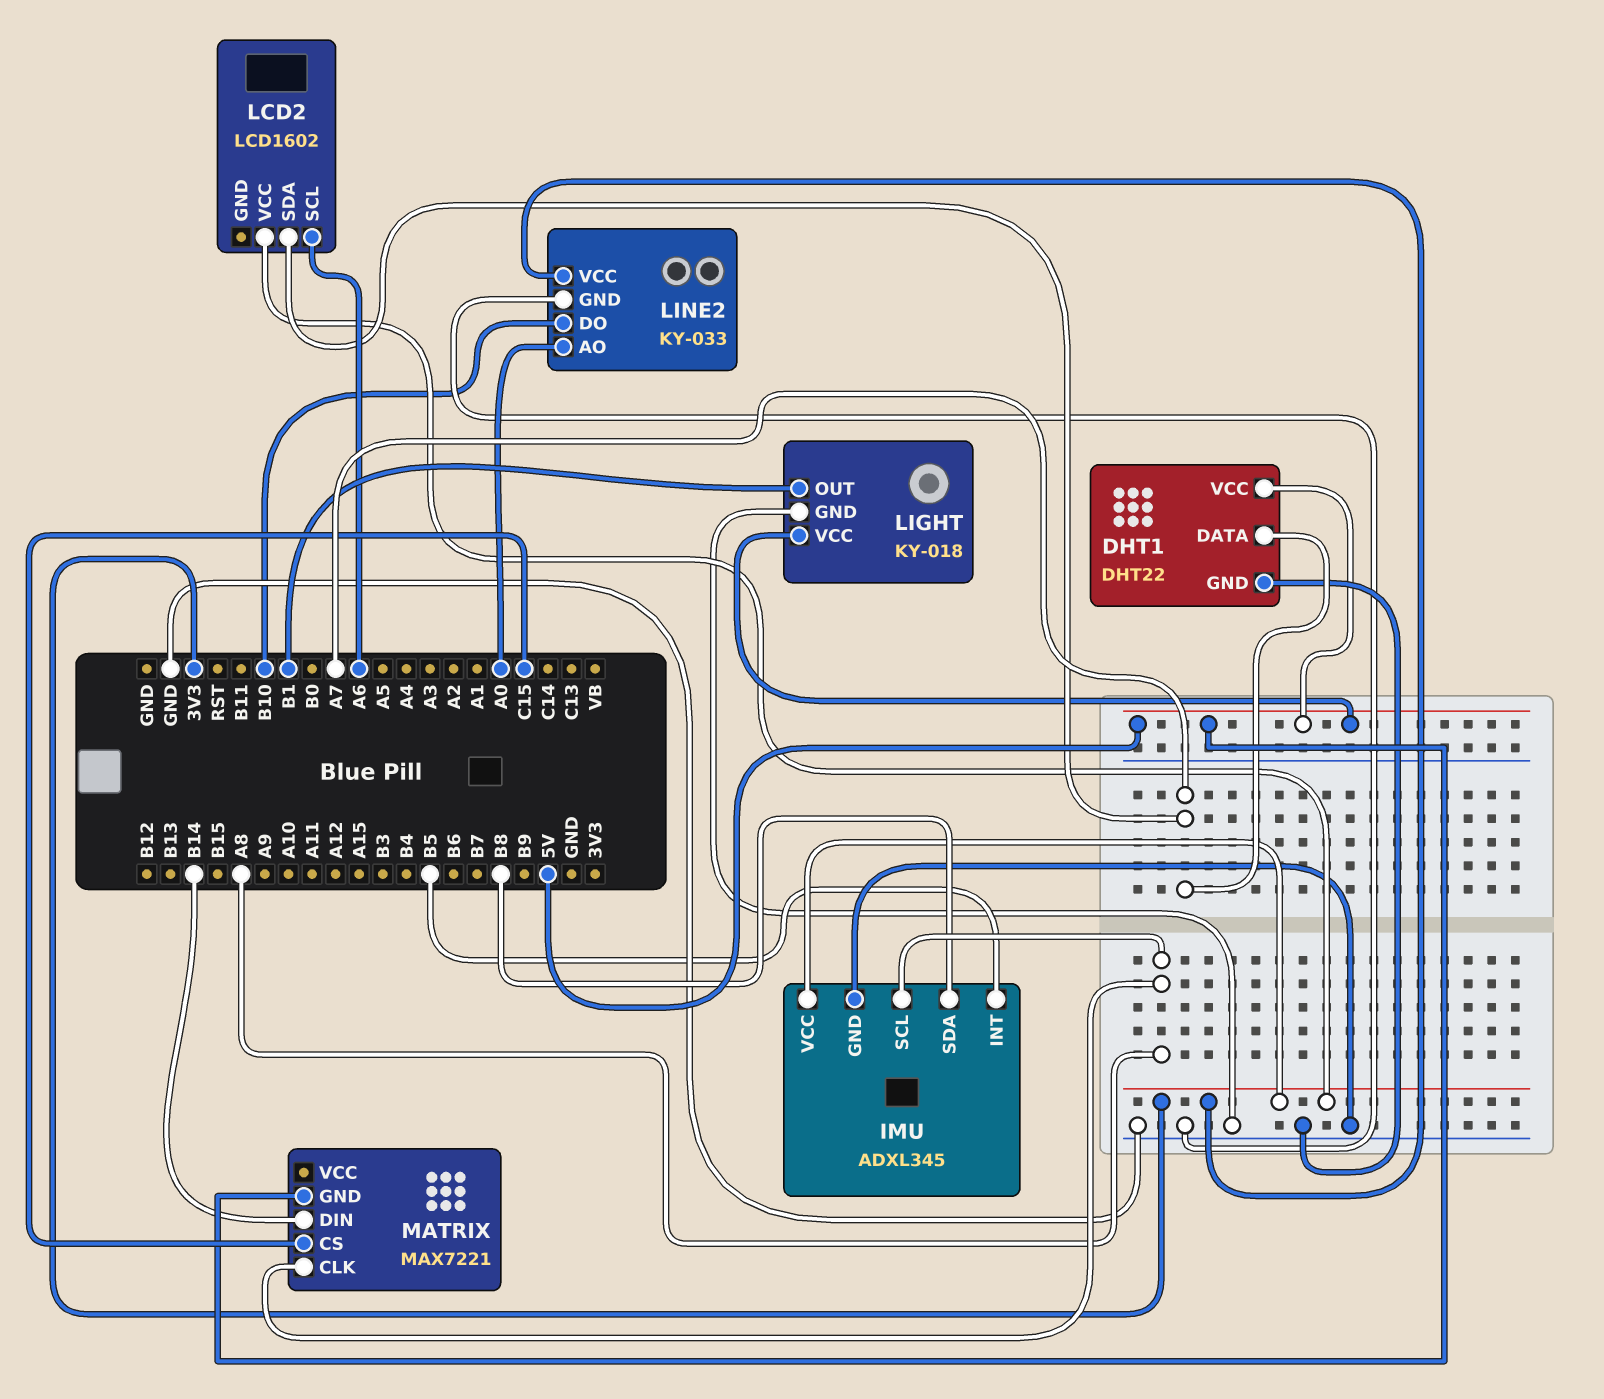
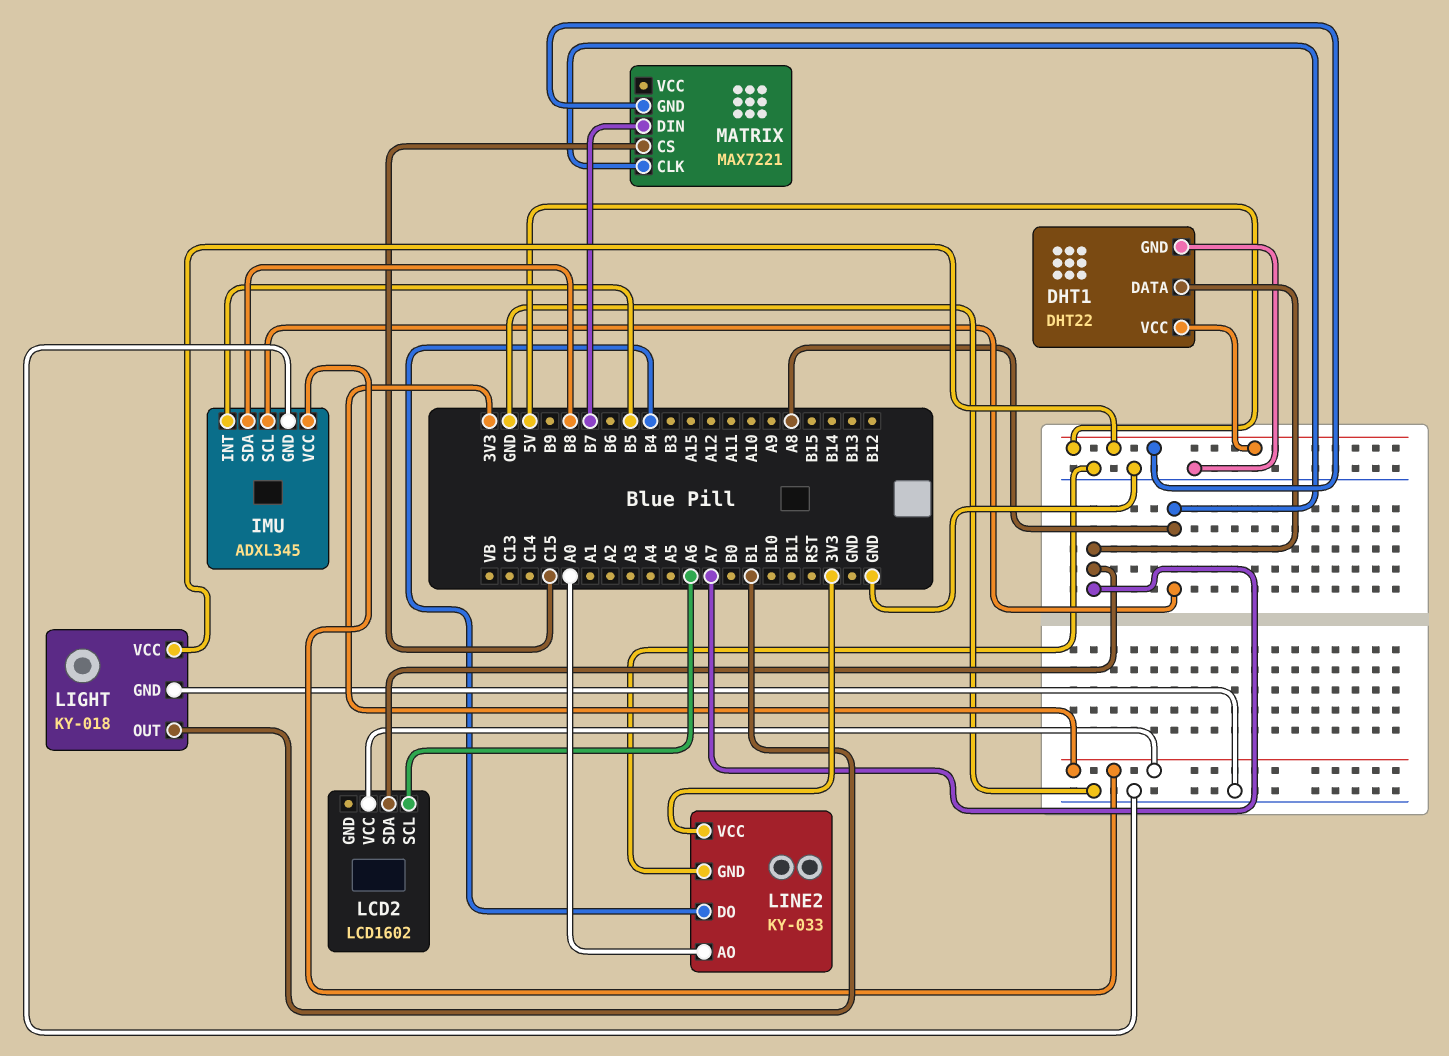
LINE2 pin DO: B10 -> B4
MATRIX pin DIN: B14 -> B7

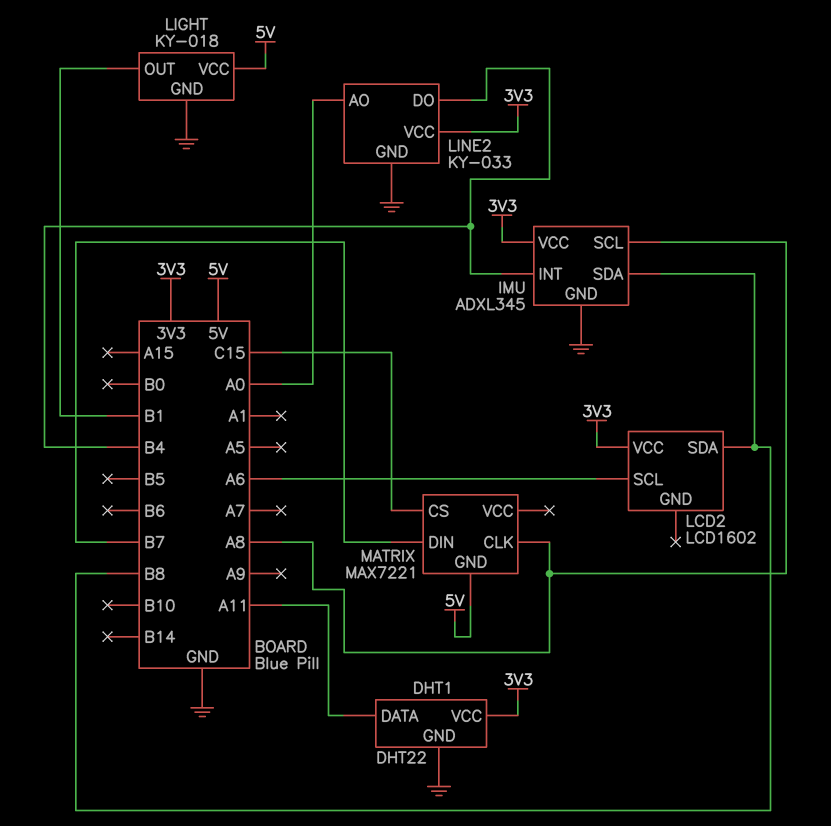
DHT1 pin DATA: A7 -> A11
DHT1 pin VCC: 5V -> 3V3
IMU pin INT: B5 -> B4
LCD2 pin SDA: A7 -> B8

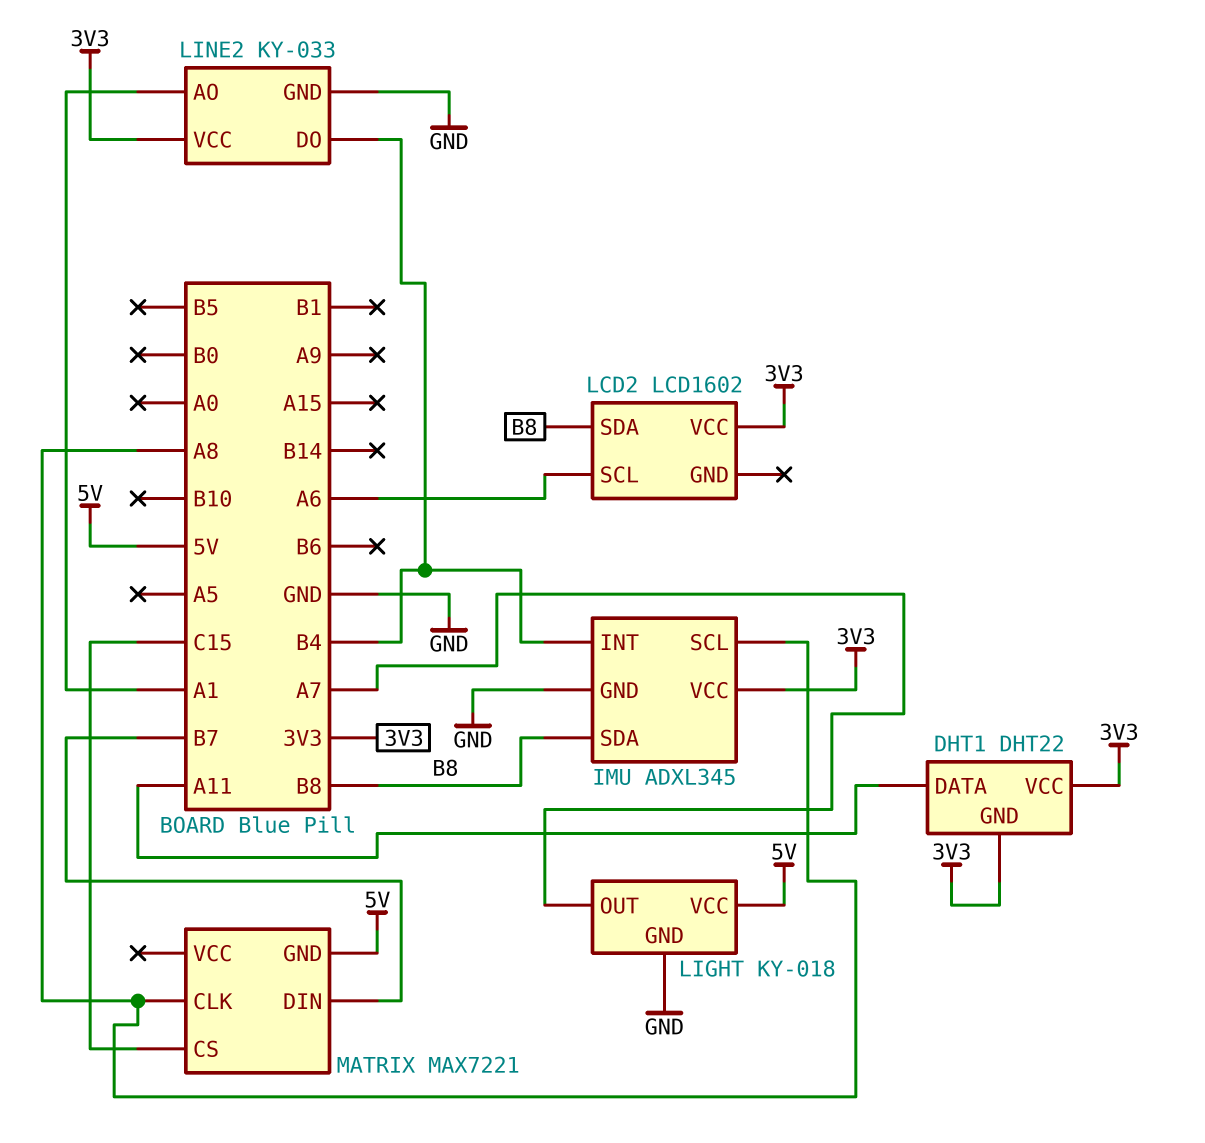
DHT1 pin GND: GND -> 3V3
LIGHT pin OUT: B1 -> A7
LINE2 pin AO: A0 -> A1

